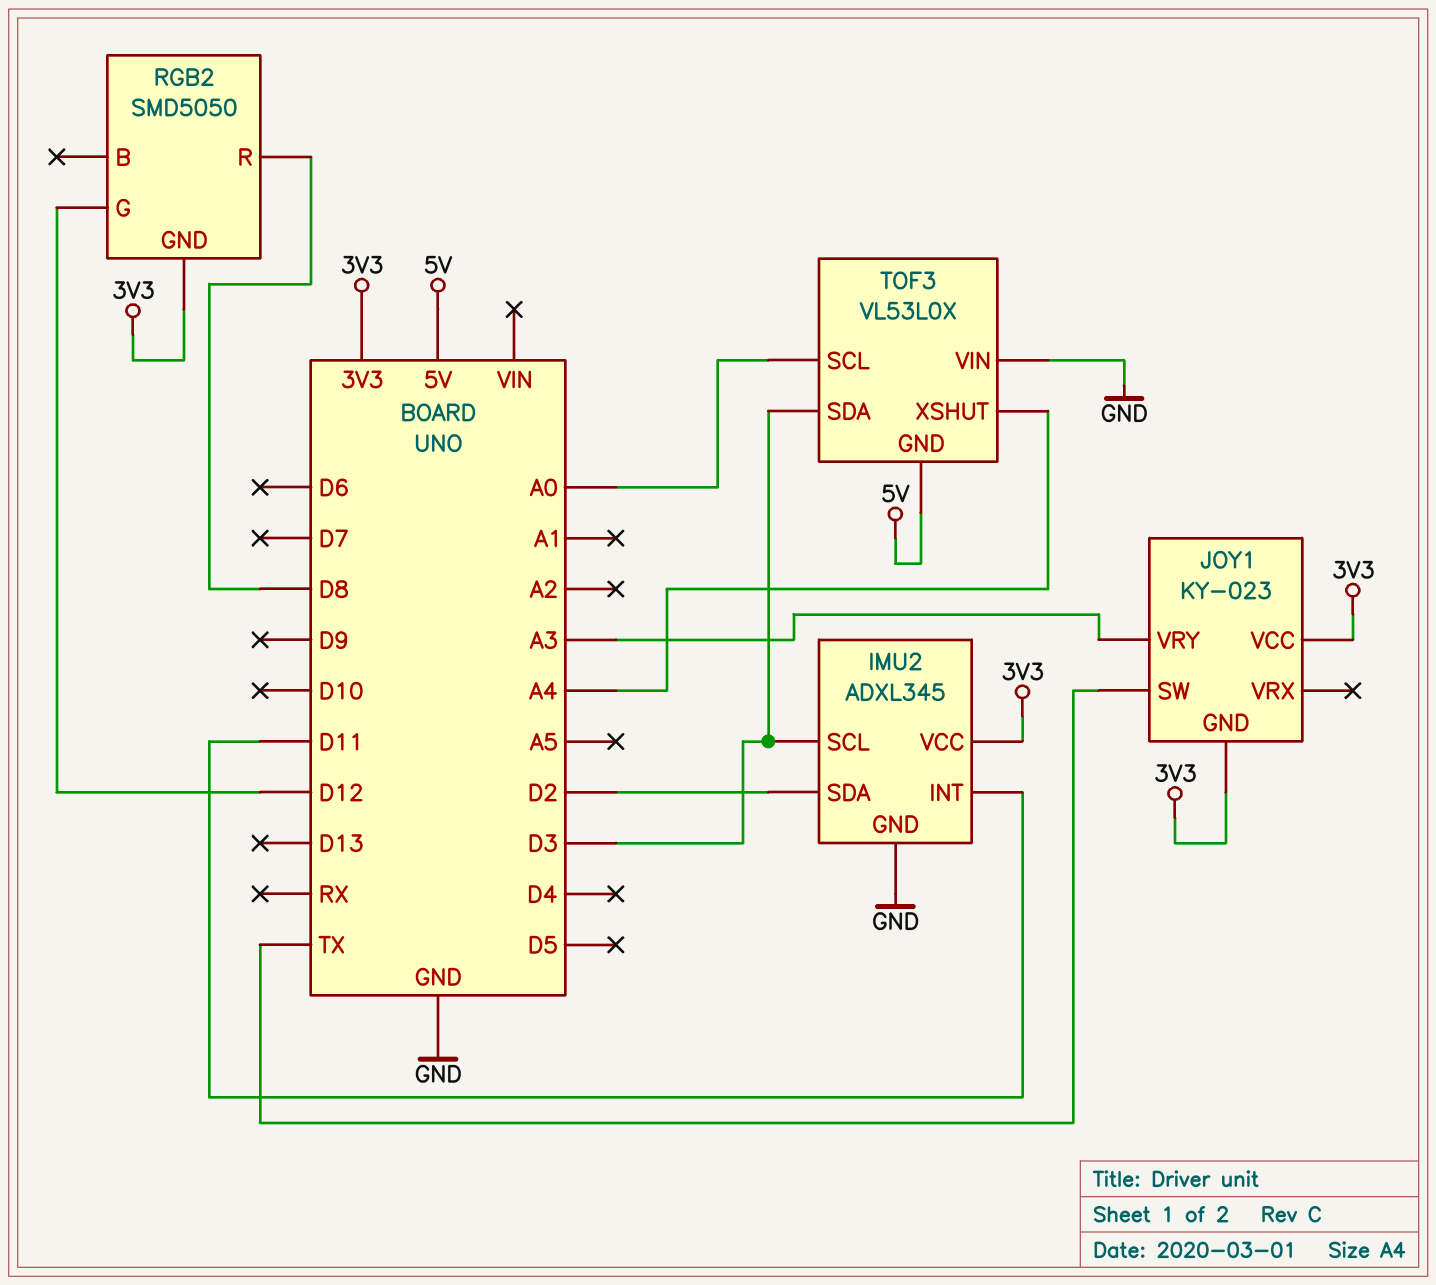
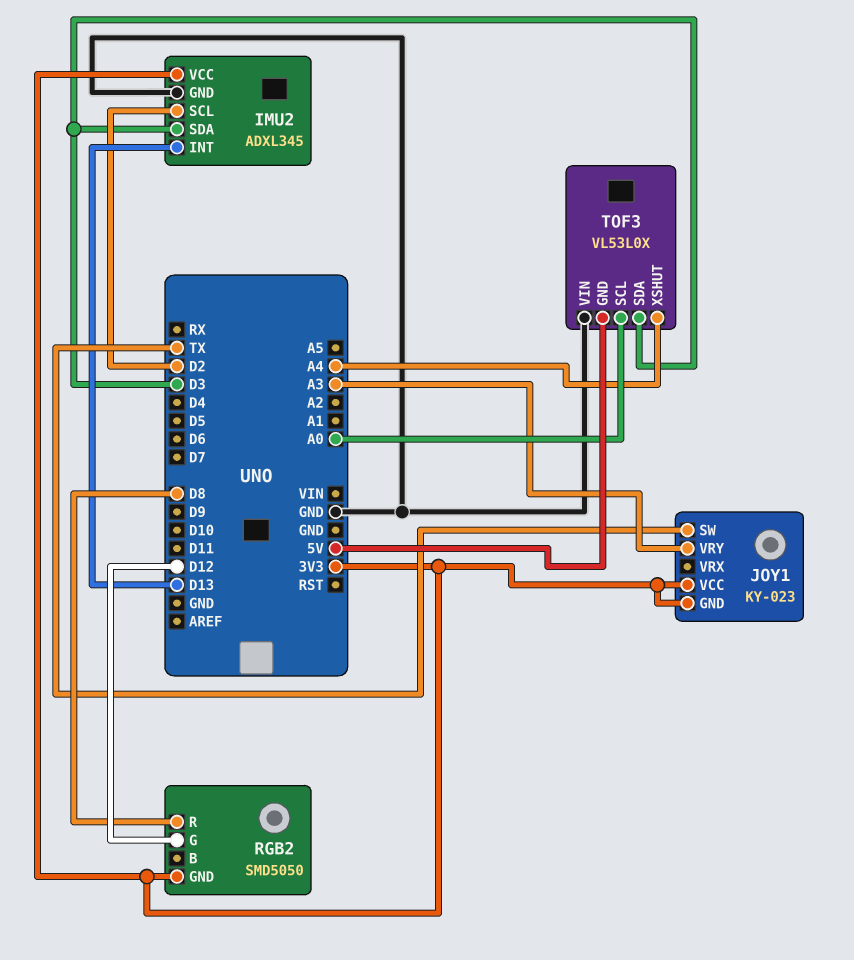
IMU2 pin INT: D11 -> D13
IMU2 pin SCL: D3 -> D2
IMU2 pin SDA: D2 -> D3

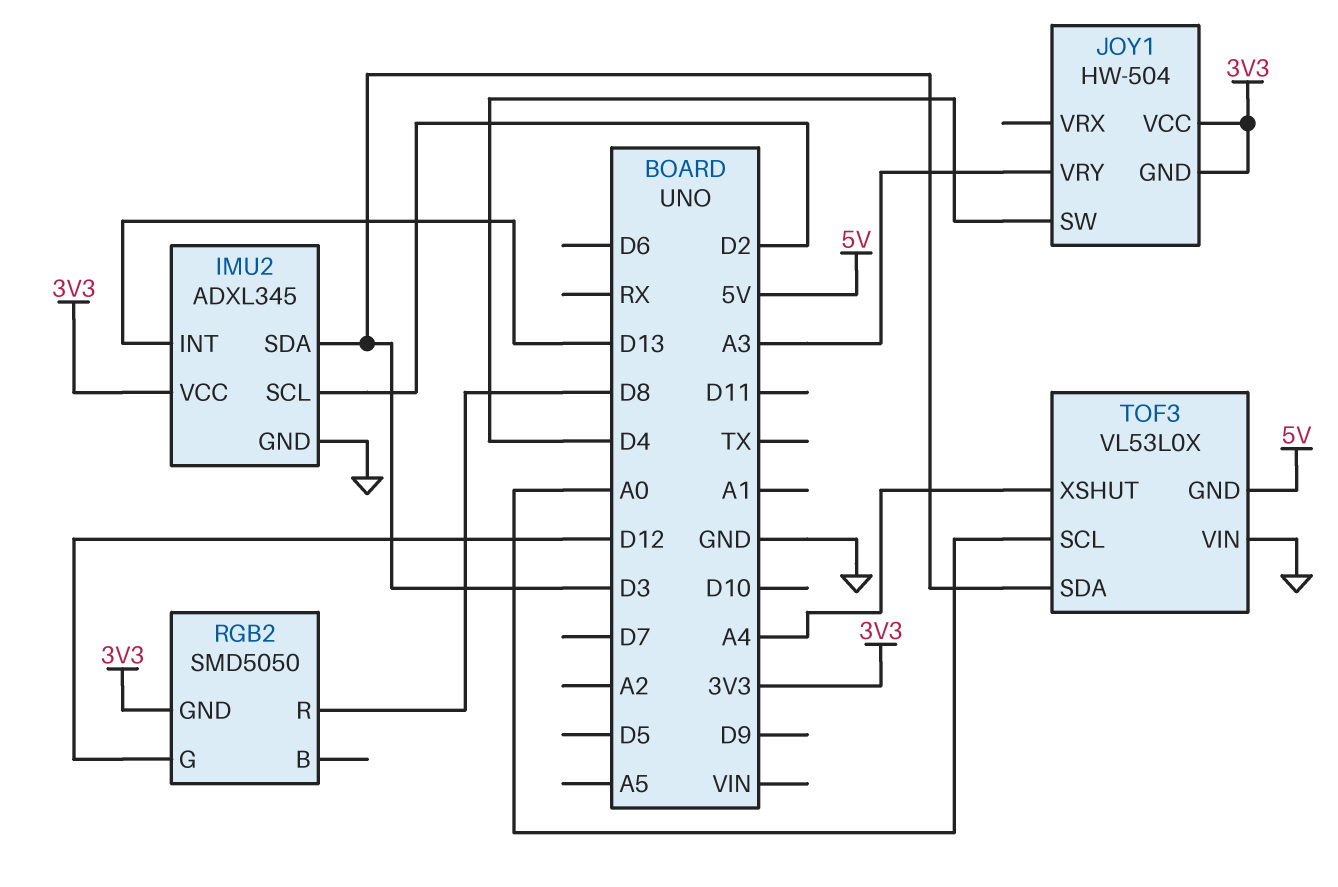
JOY1: KY-023 -> HW-504
JOY1 pin SW: TX -> D4

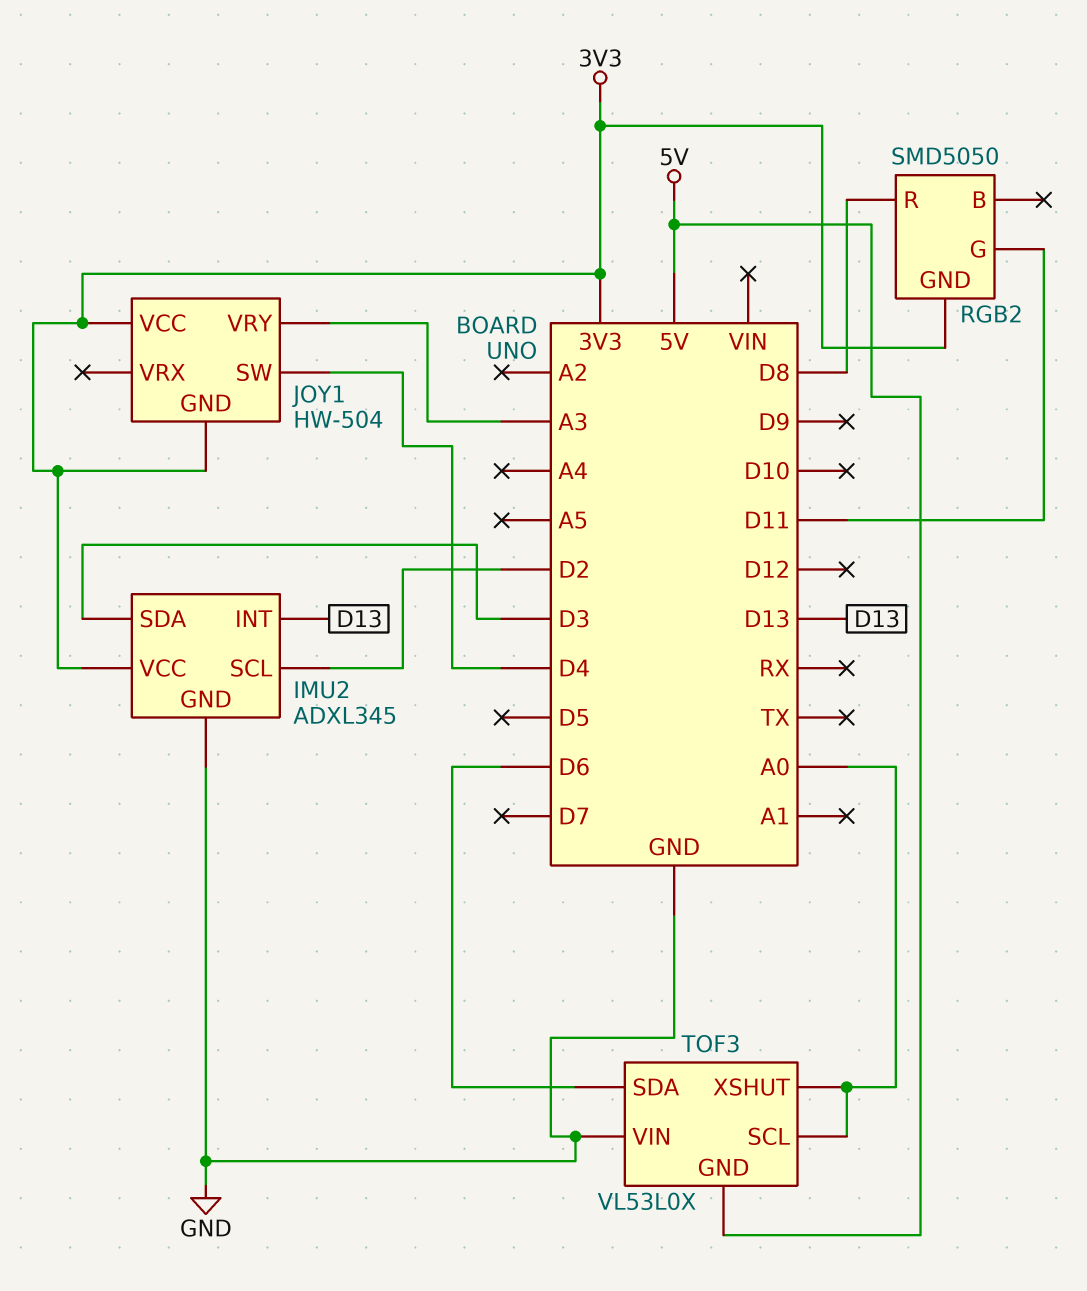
RGB2 pin G: D12 -> D11
TOF3 pin SDA: D3 -> D6
TOF3 pin XSHUT: A4 -> A0

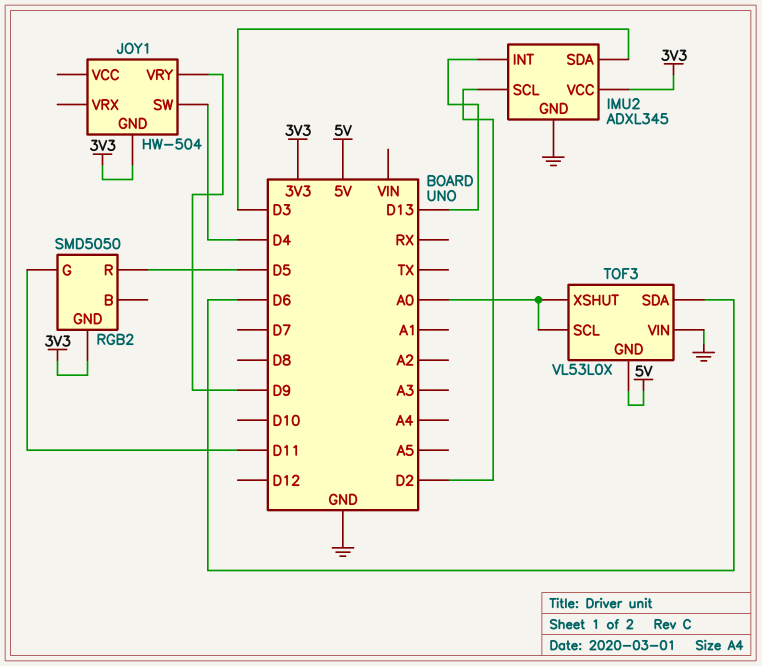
JOY1 pin VCC: 3V3 -> none
JOY1 pin VRY: A3 -> D9
RGB2 pin R: D8 -> D5

